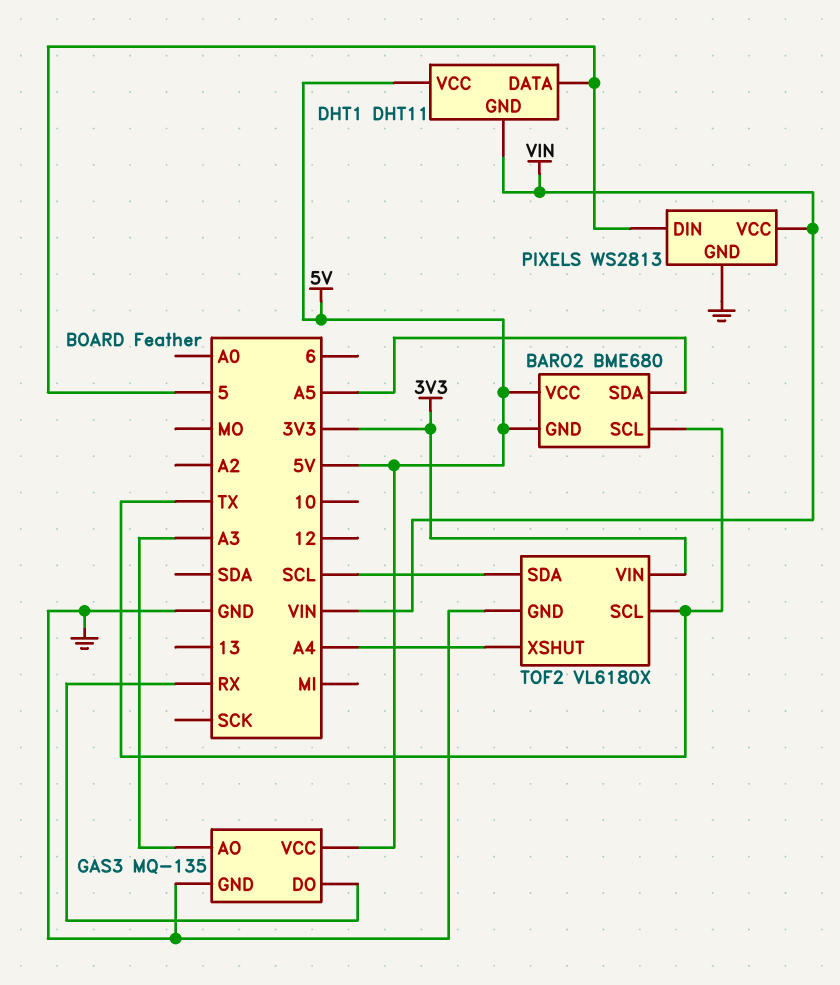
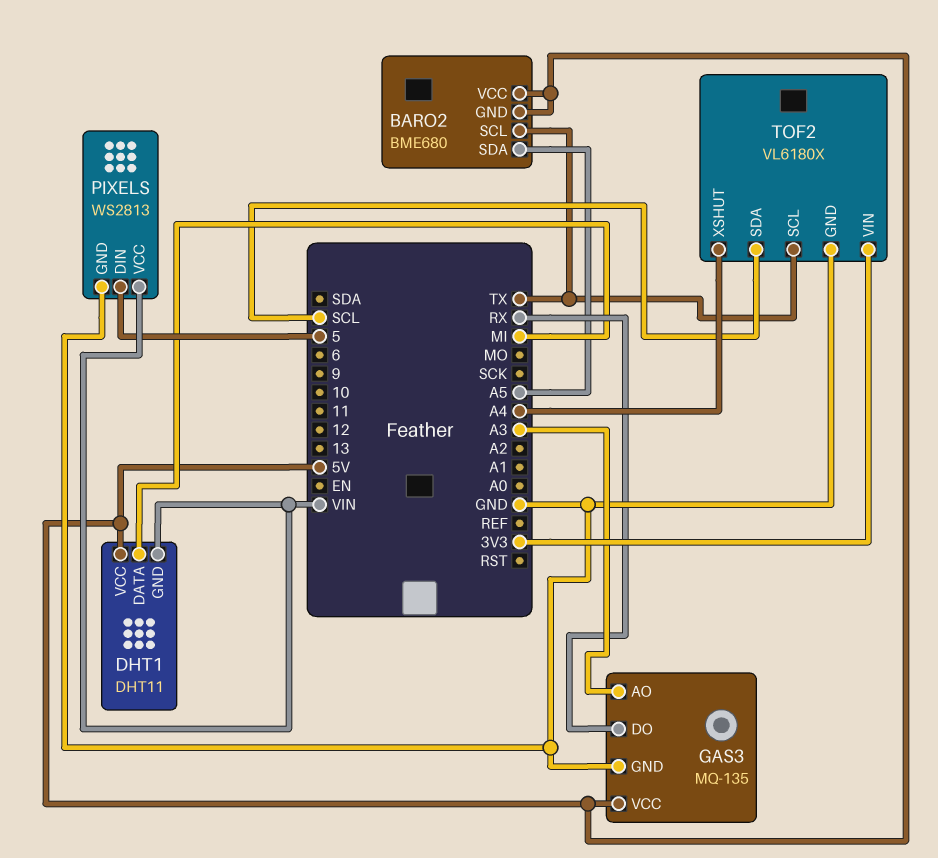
DHT1 pin DATA: 5 -> MI

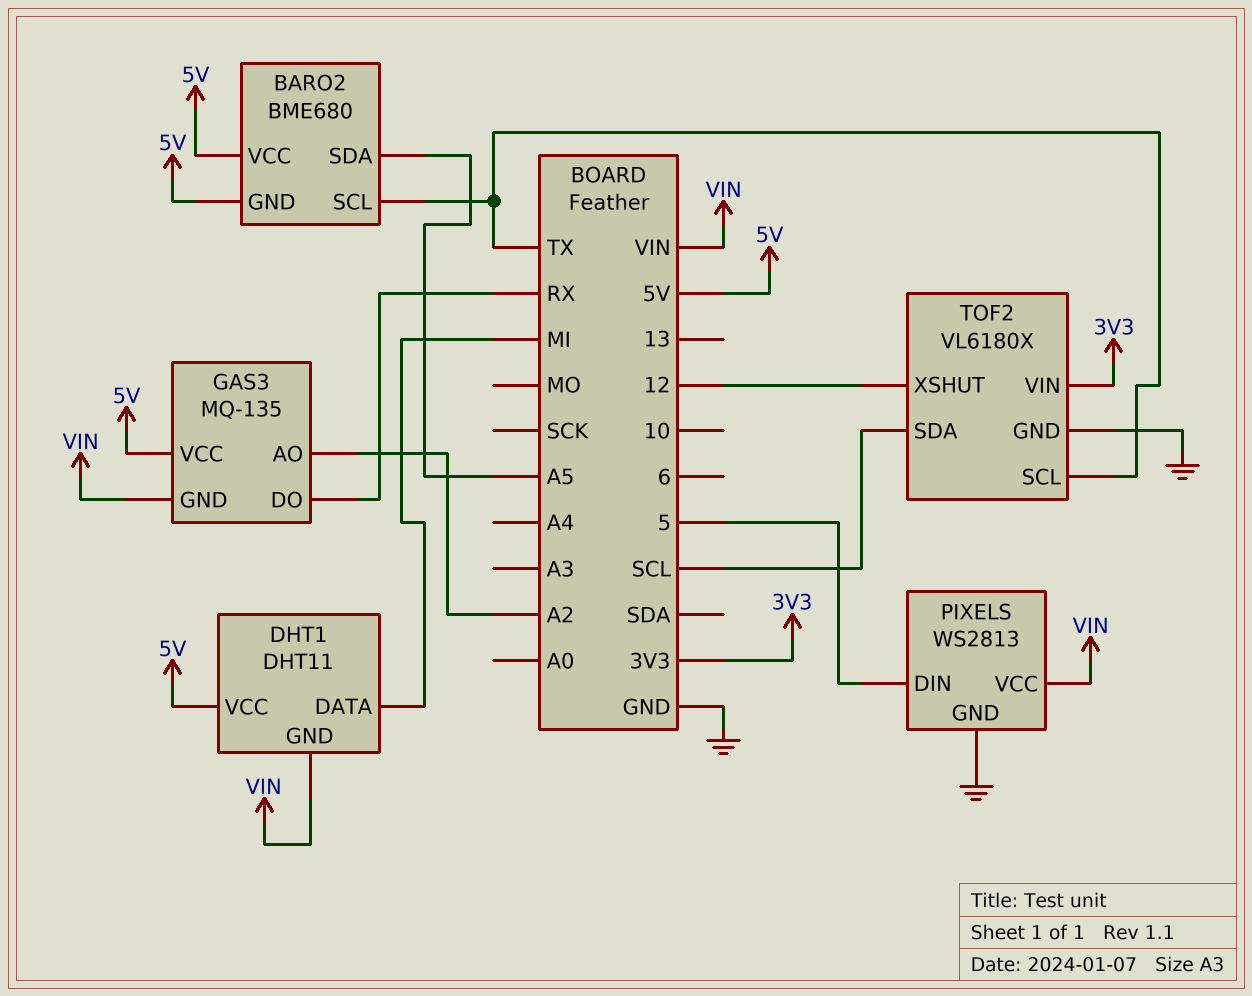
GAS3 pin AO: A3 -> A2
GAS3 pin GND: GND -> VIN
TOF2 pin XSHUT: A4 -> 12

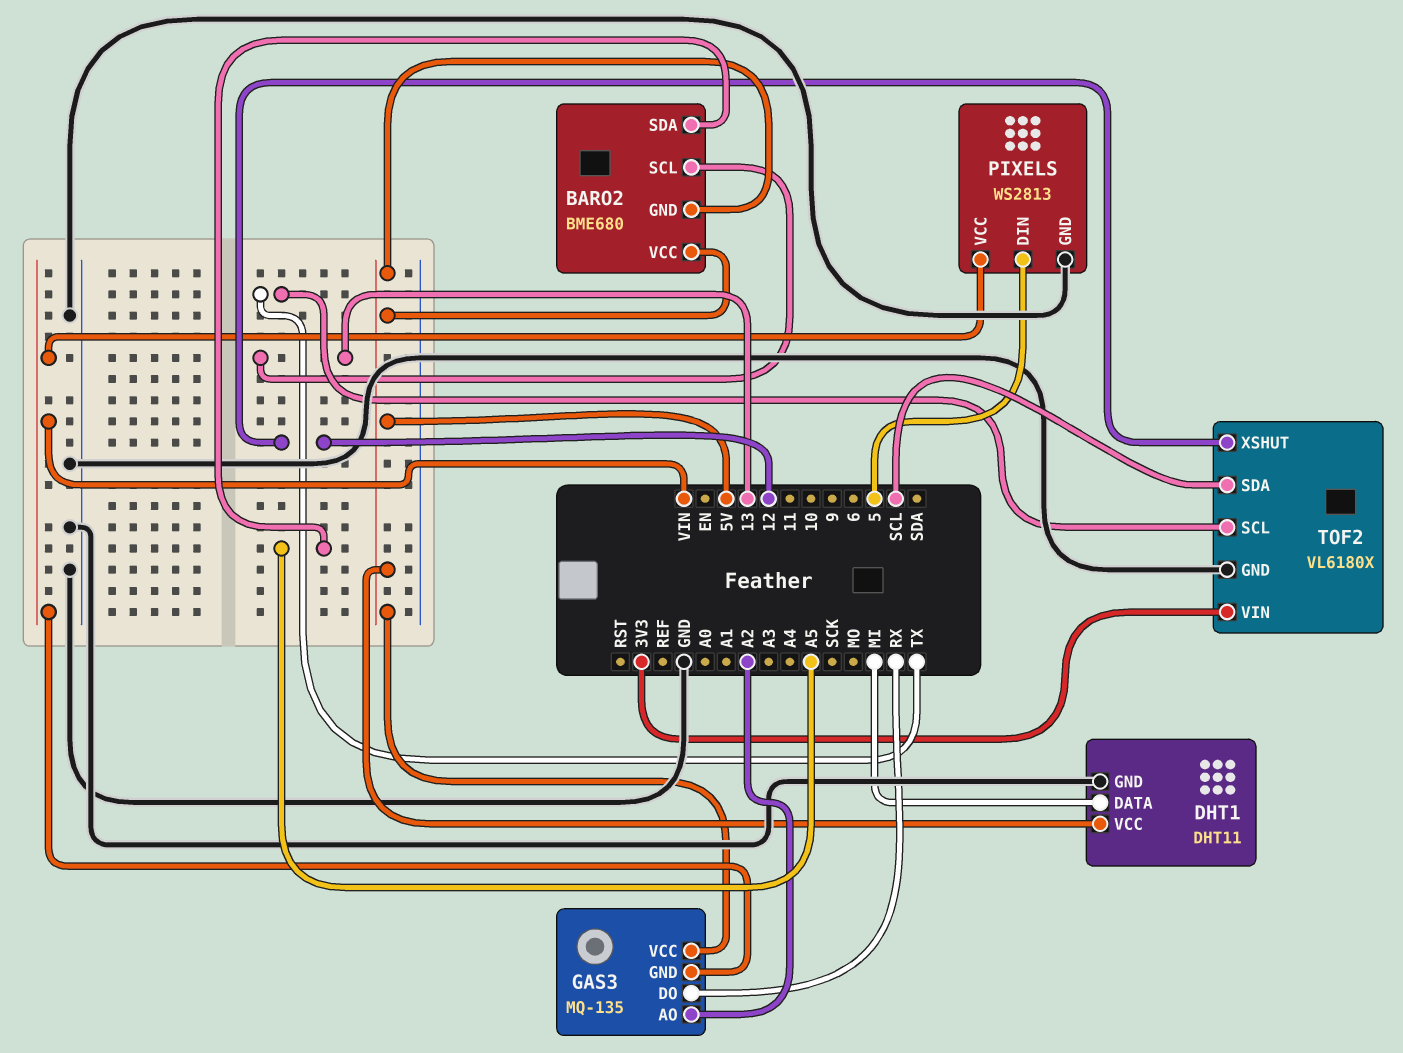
BARO2 pin SCL: TX -> 13
DHT1 pin GND: VIN -> GND

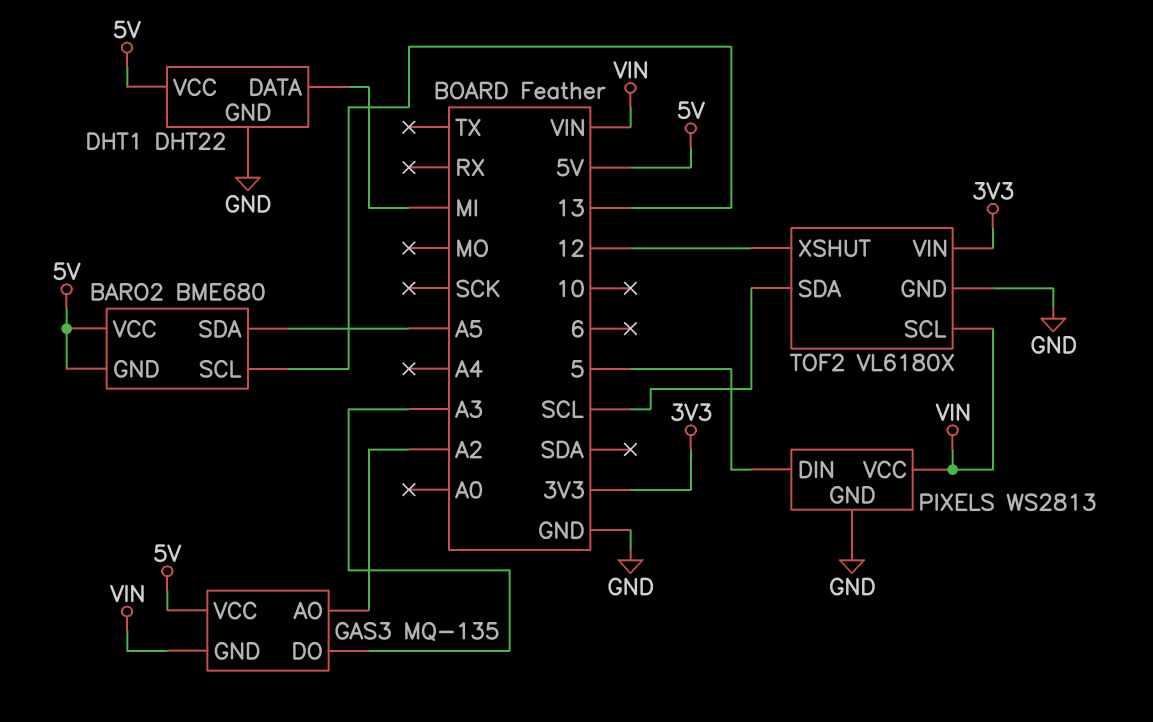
DHT1: DHT11 -> DHT22
GAS3 pin DO: RX -> A3
TOF2 pin SCL: TX -> VIN

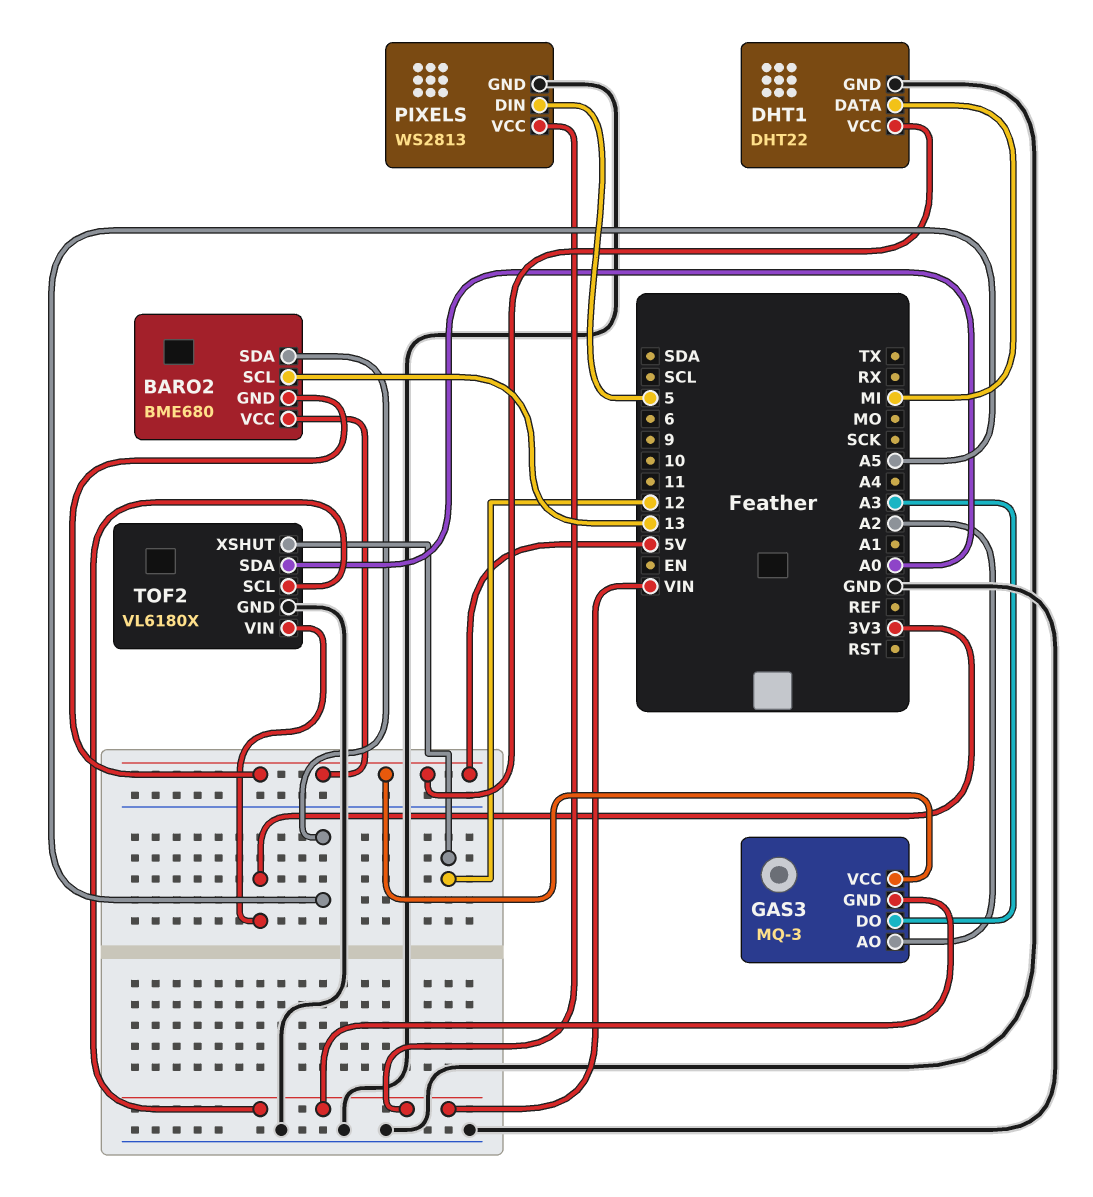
GAS3: MQ-135 -> MQ-3
TOF2 pin SDA: SCL -> A0

